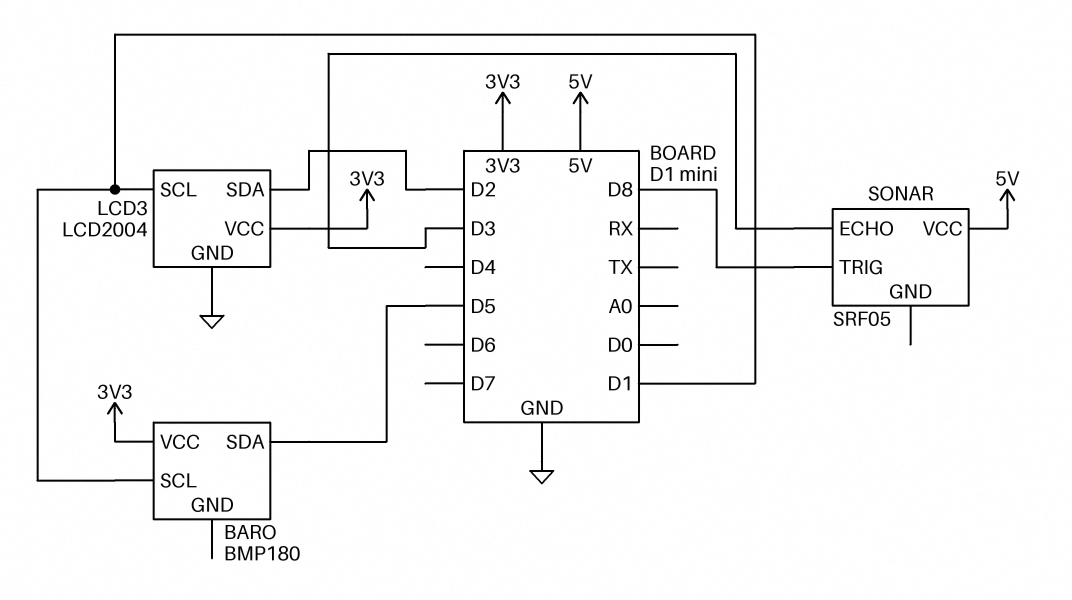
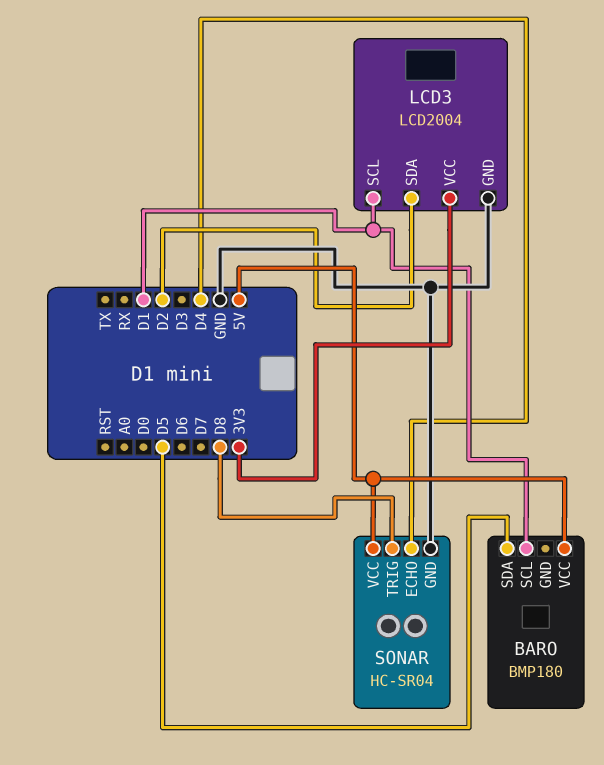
BARO pin VCC: 3V3 -> 5V
SONAR: SRF05 -> HC-SR04
SONAR pin ECHO: D3 -> D4
SONAR pin GND: none -> GND

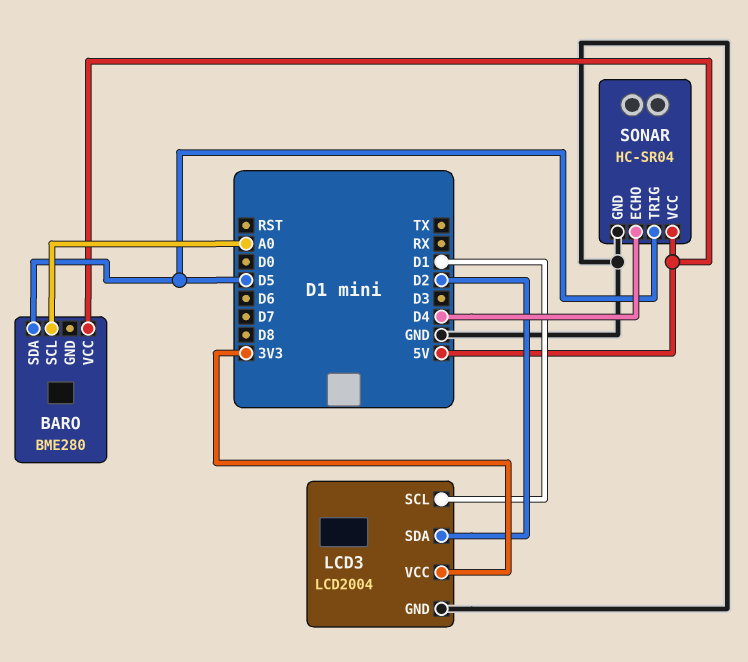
BARO: BMP180 -> BME280
BARO pin SCL: D1 -> A0
SONAR pin TRIG: D8 -> D5

